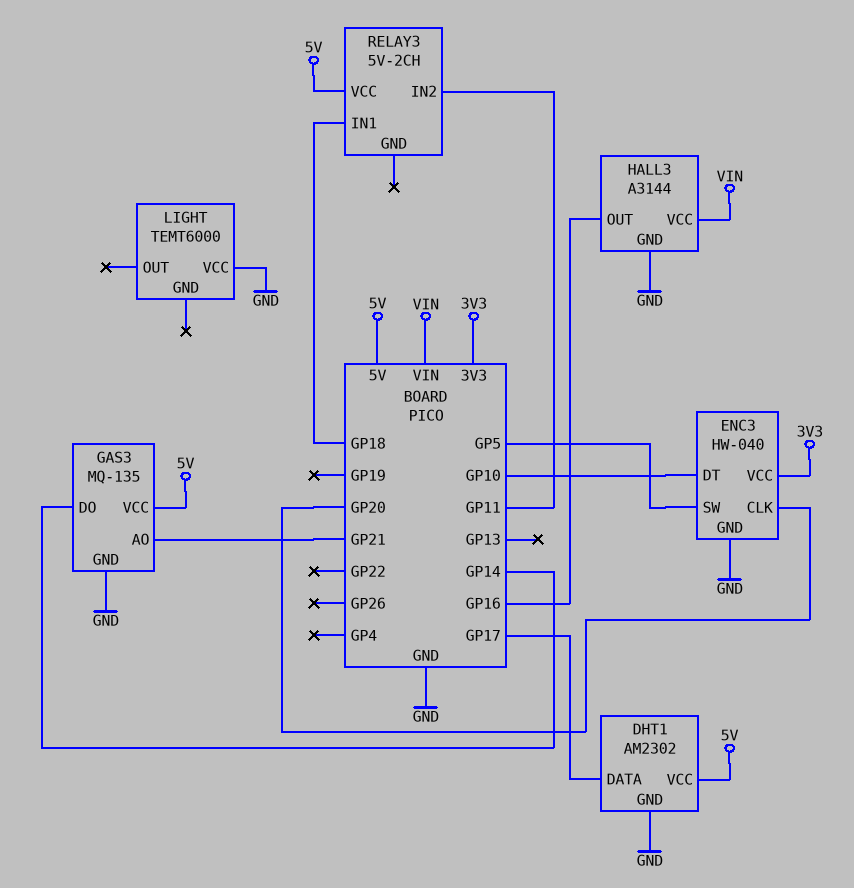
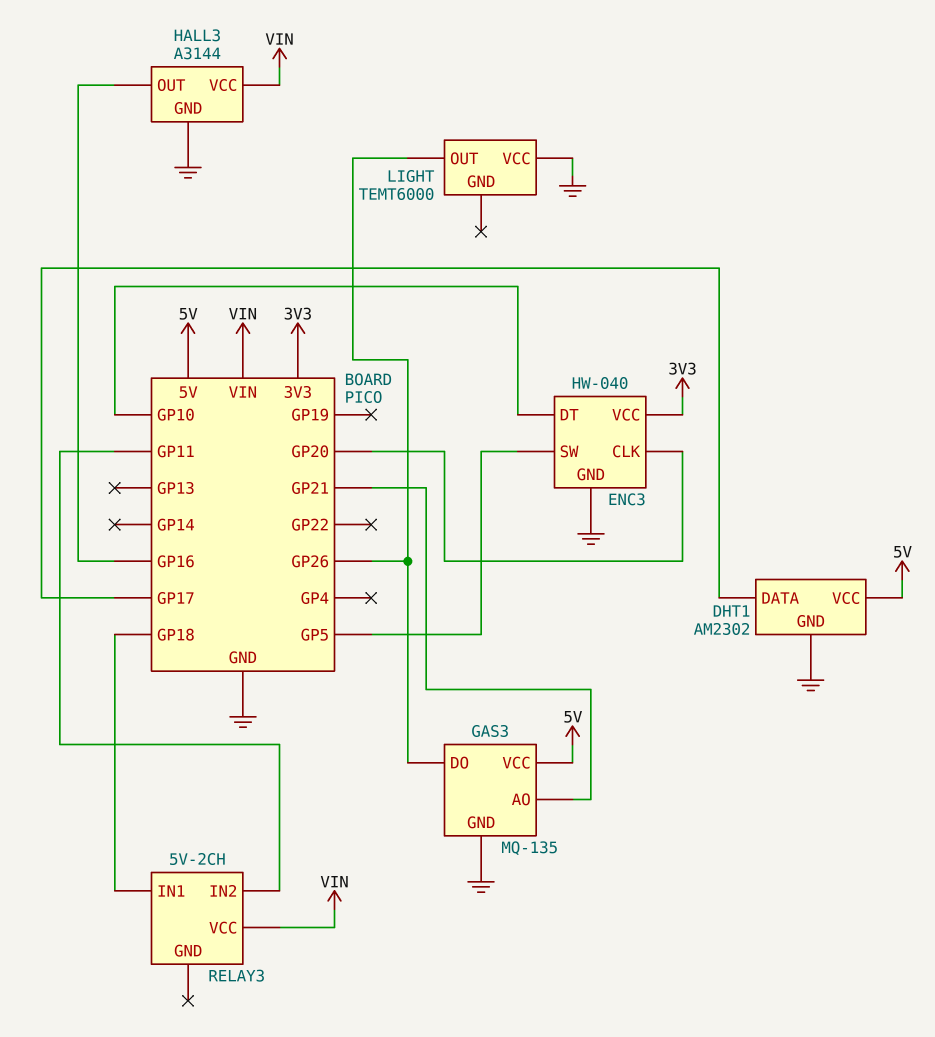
GAS3 pin DO: GP14 -> GP26
LIGHT pin OUT: none -> GP26
RELAY3 pin VCC: 5V -> VIN

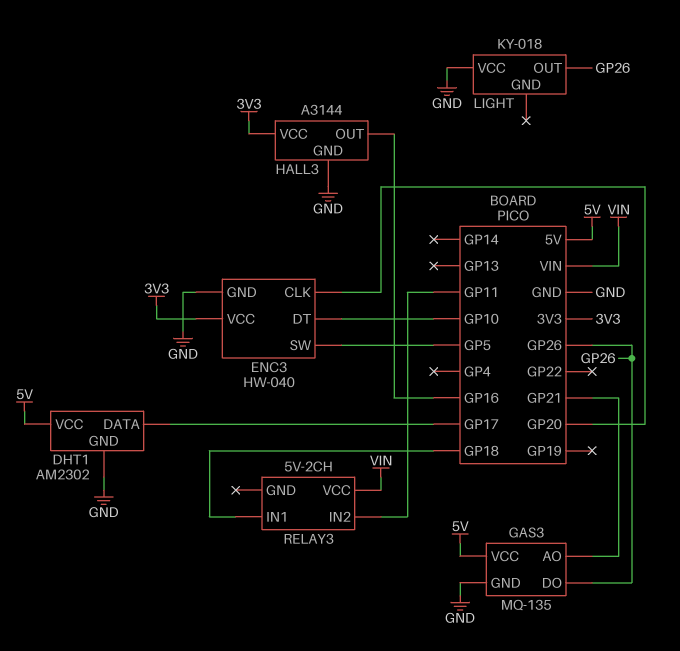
HALL3 pin VCC: VIN -> 3V3
LIGHT: TEMT6000 -> KY-018

